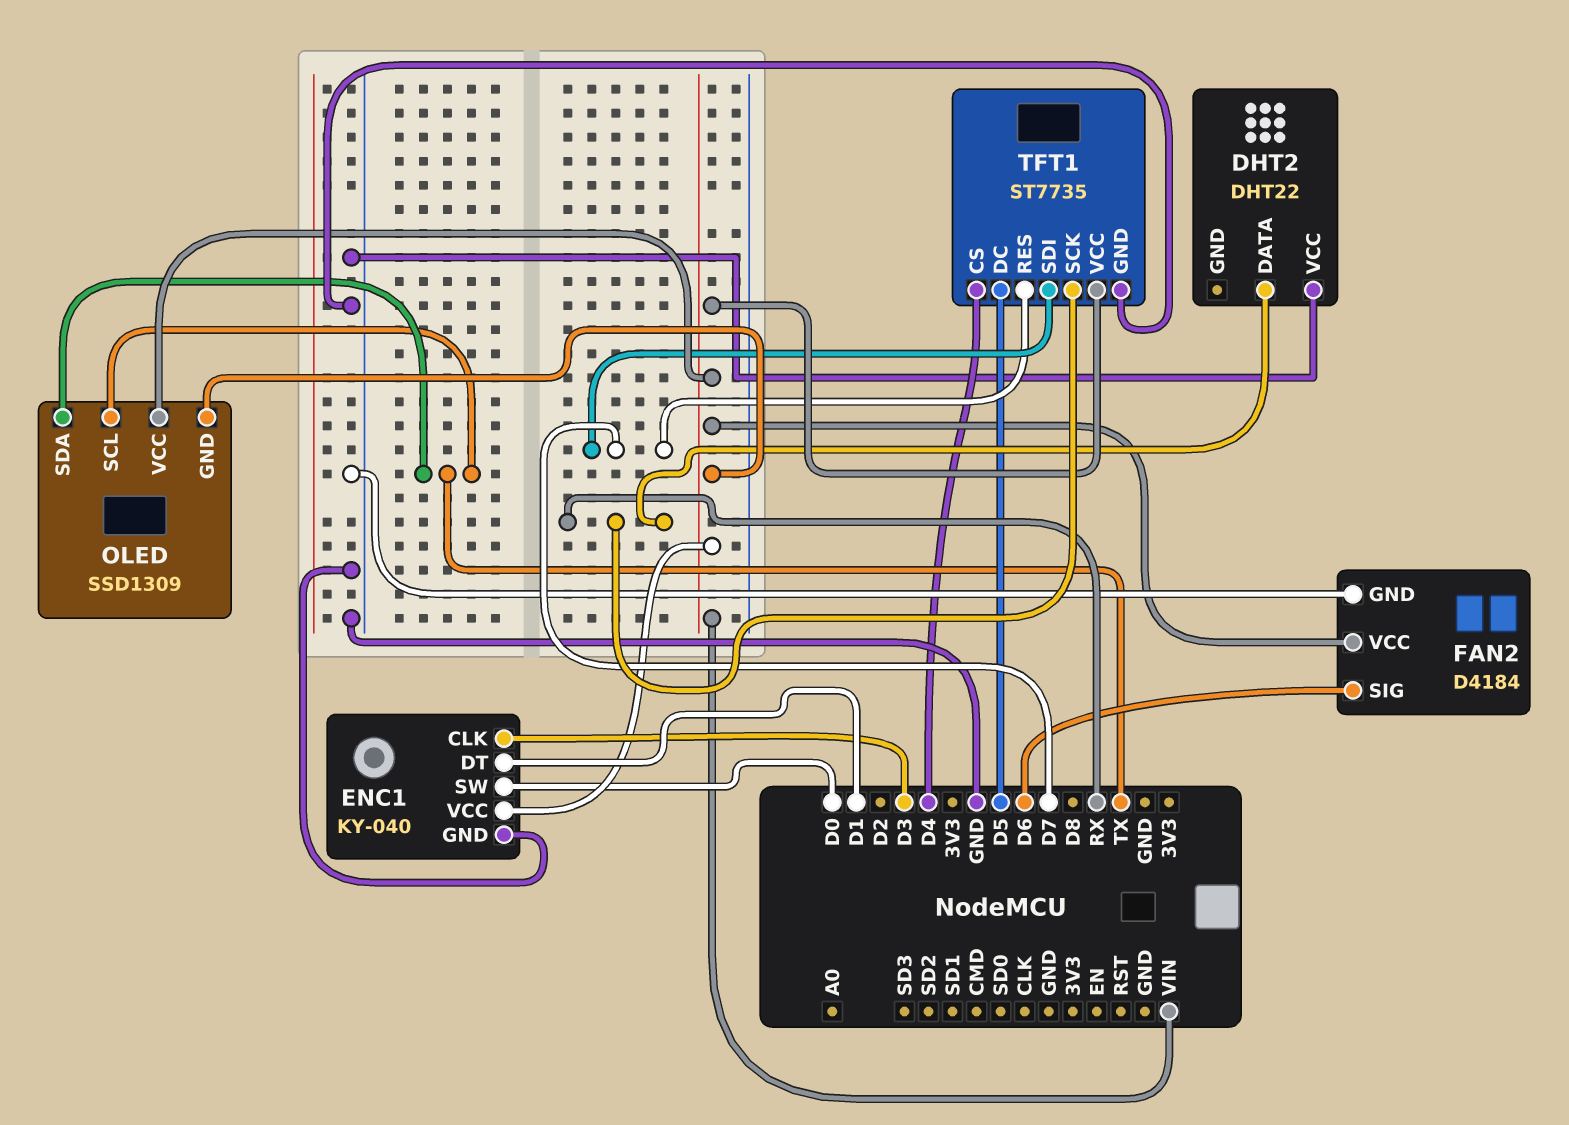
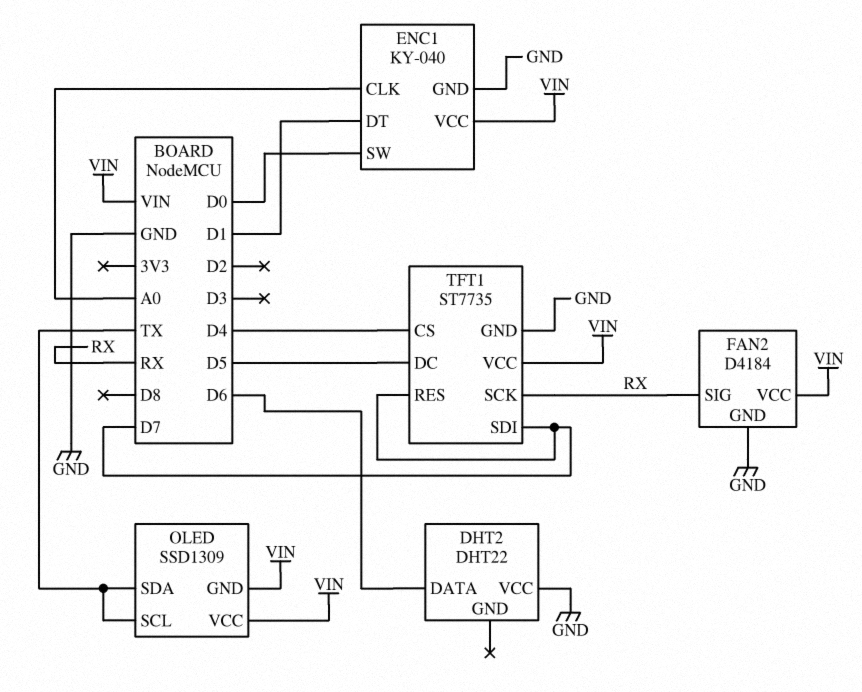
DHT2 pin DATA: RX -> D6
ENC1 pin CLK: D3 -> A0
FAN2 pin SIG: D6 -> RX

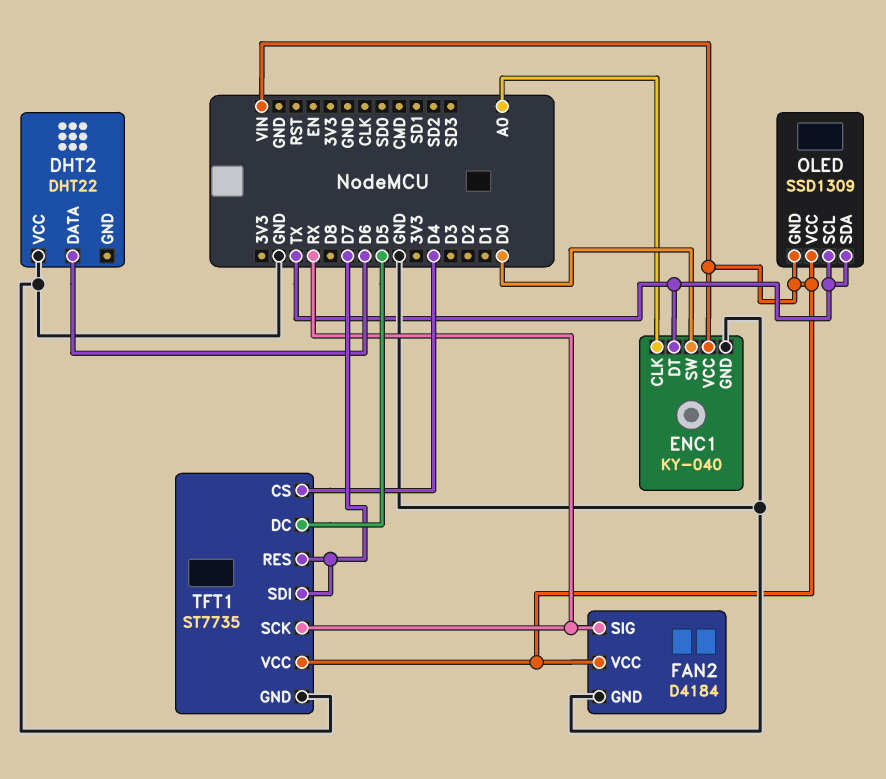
ENC1 pin DT: D1 -> TX

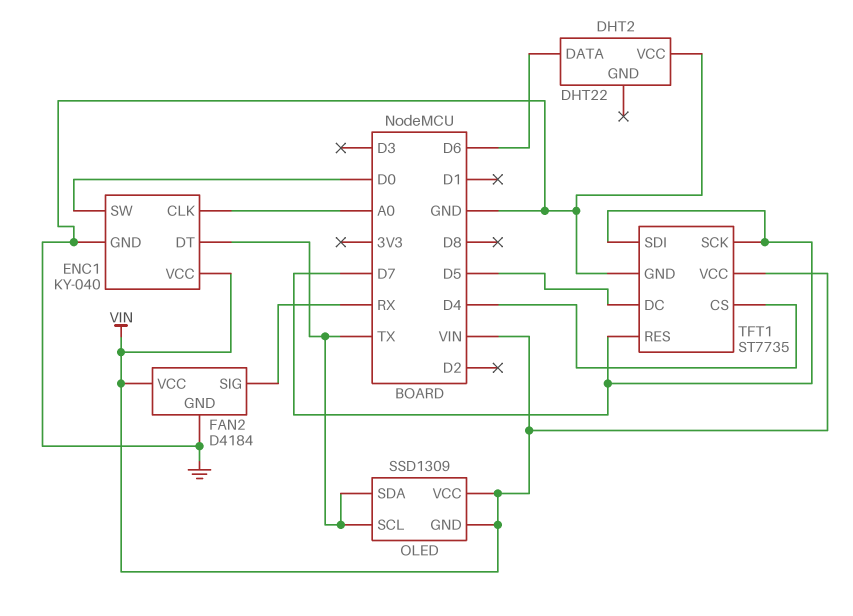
TFT1 pin SCK: RX -> D7

